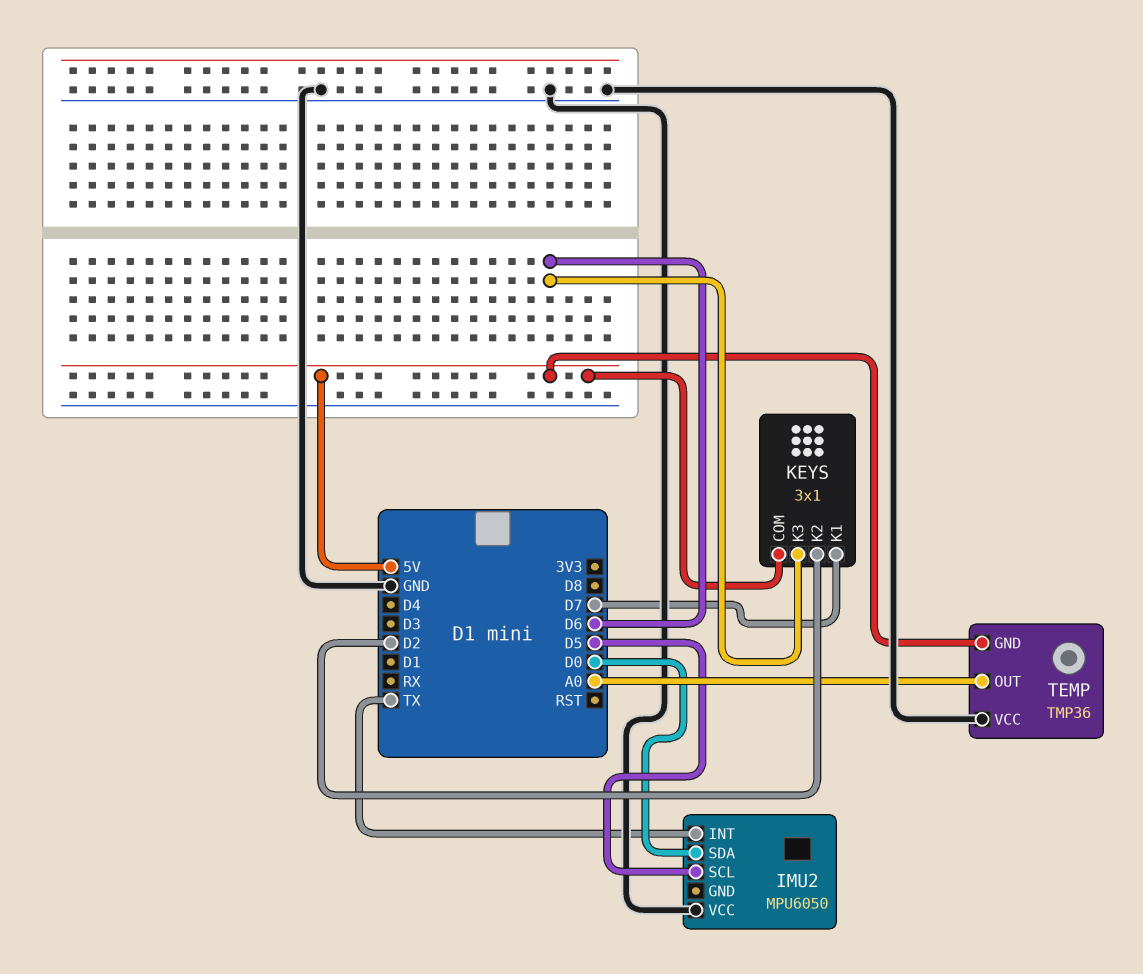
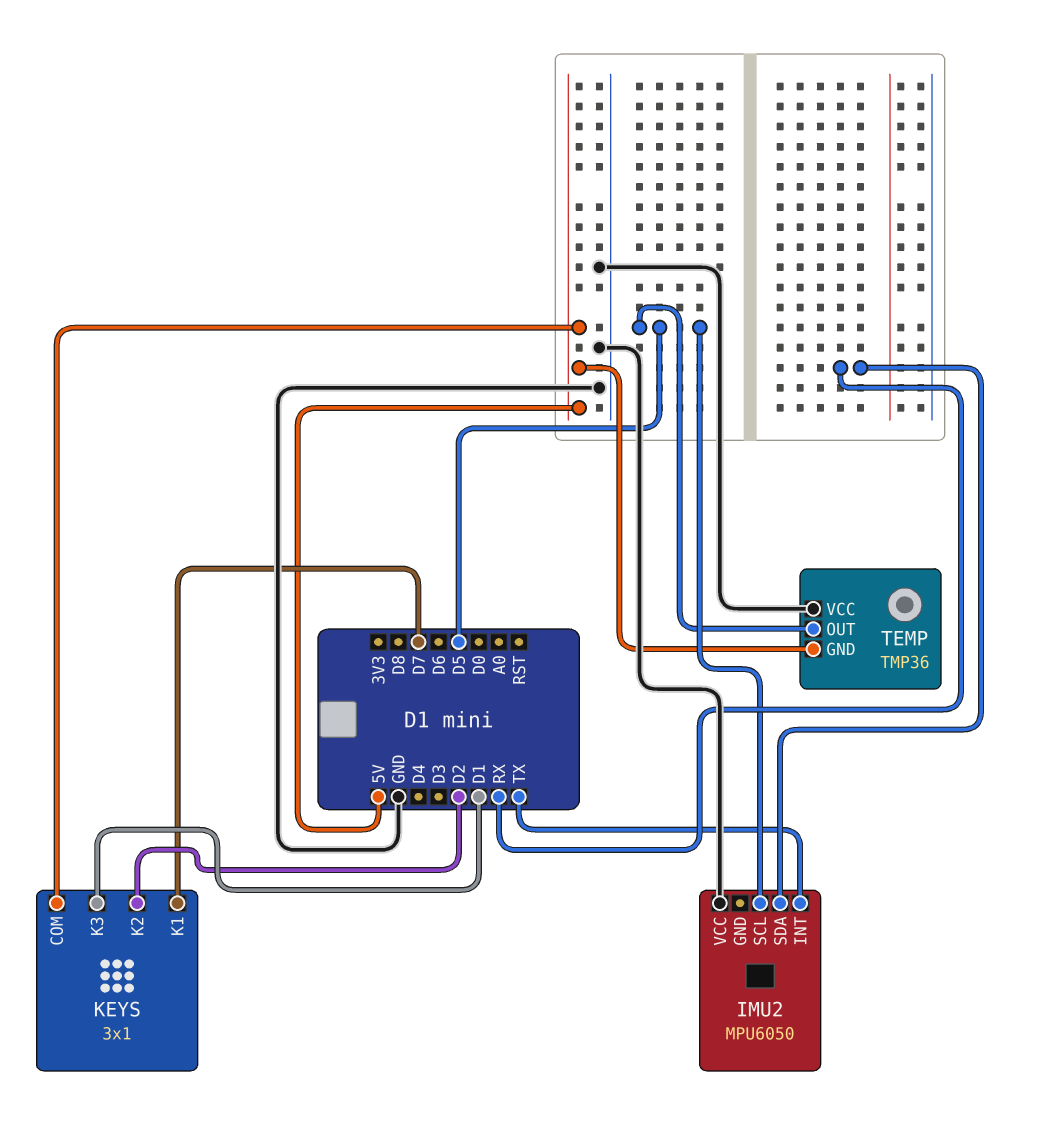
IMU2 pin SDA: D0 -> RX
KEYS pin K3: D6 -> D1
TEMP pin OUT: A0 -> D5

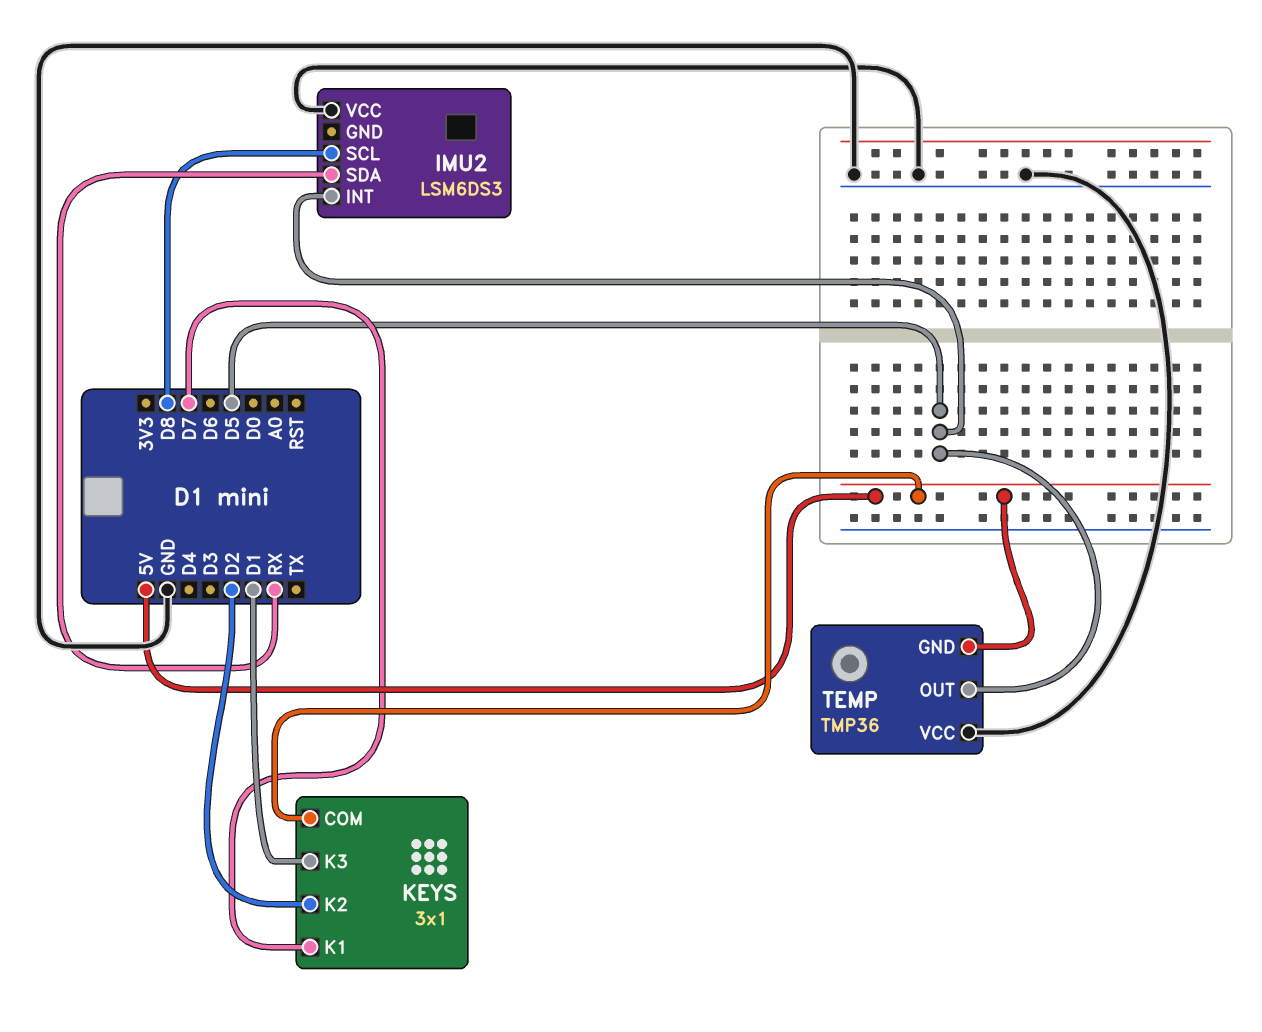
IMU2: MPU6050 -> LSM6DS3
IMU2 pin INT: TX -> D5
IMU2 pin SCL: D5 -> D8

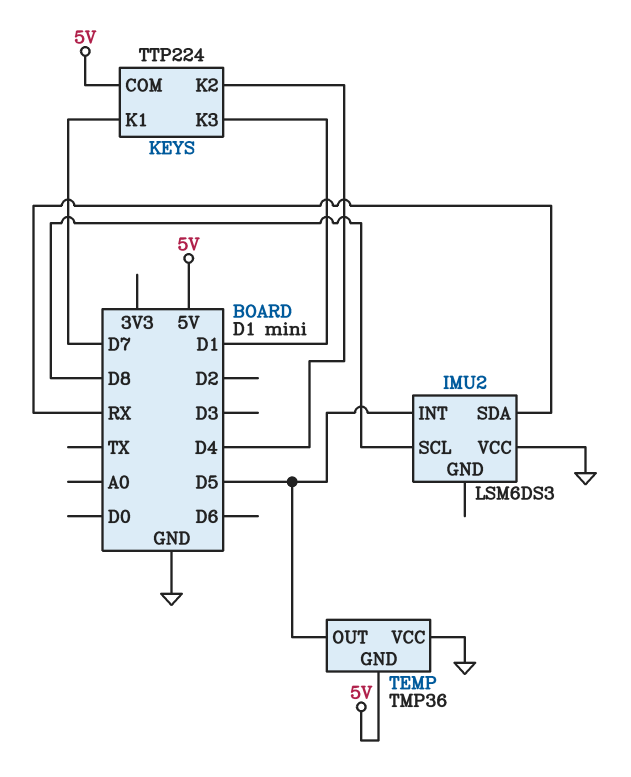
KEYS: 3x1 -> TTP224
KEYS pin K2: D2 -> D4

